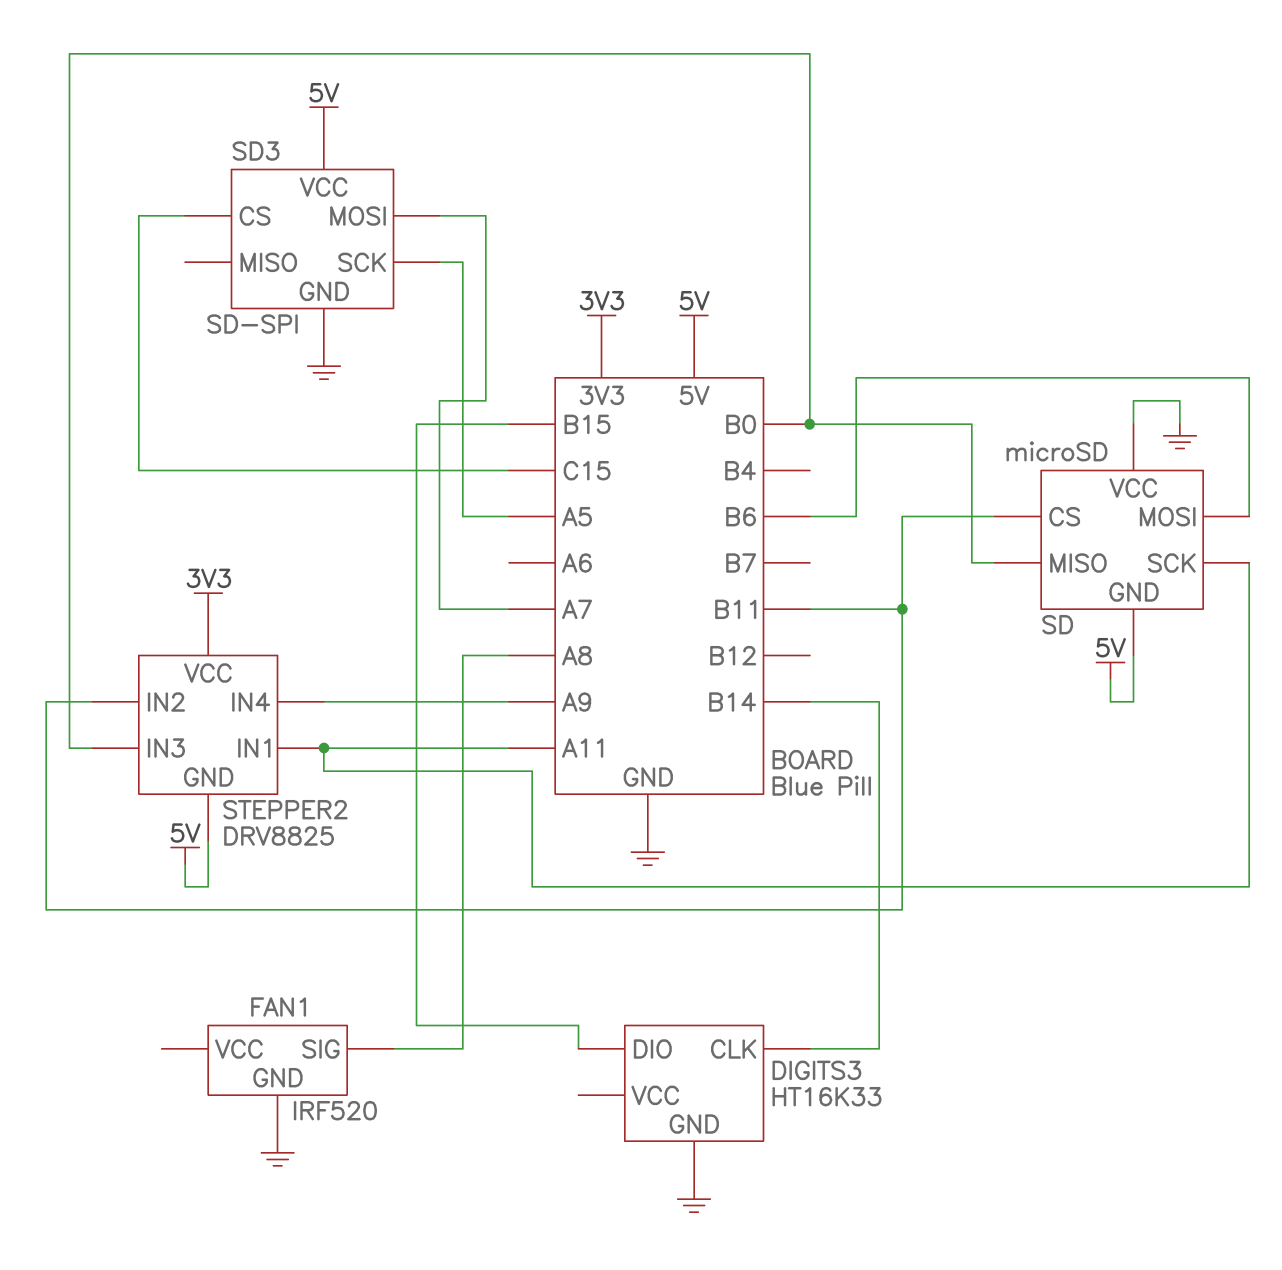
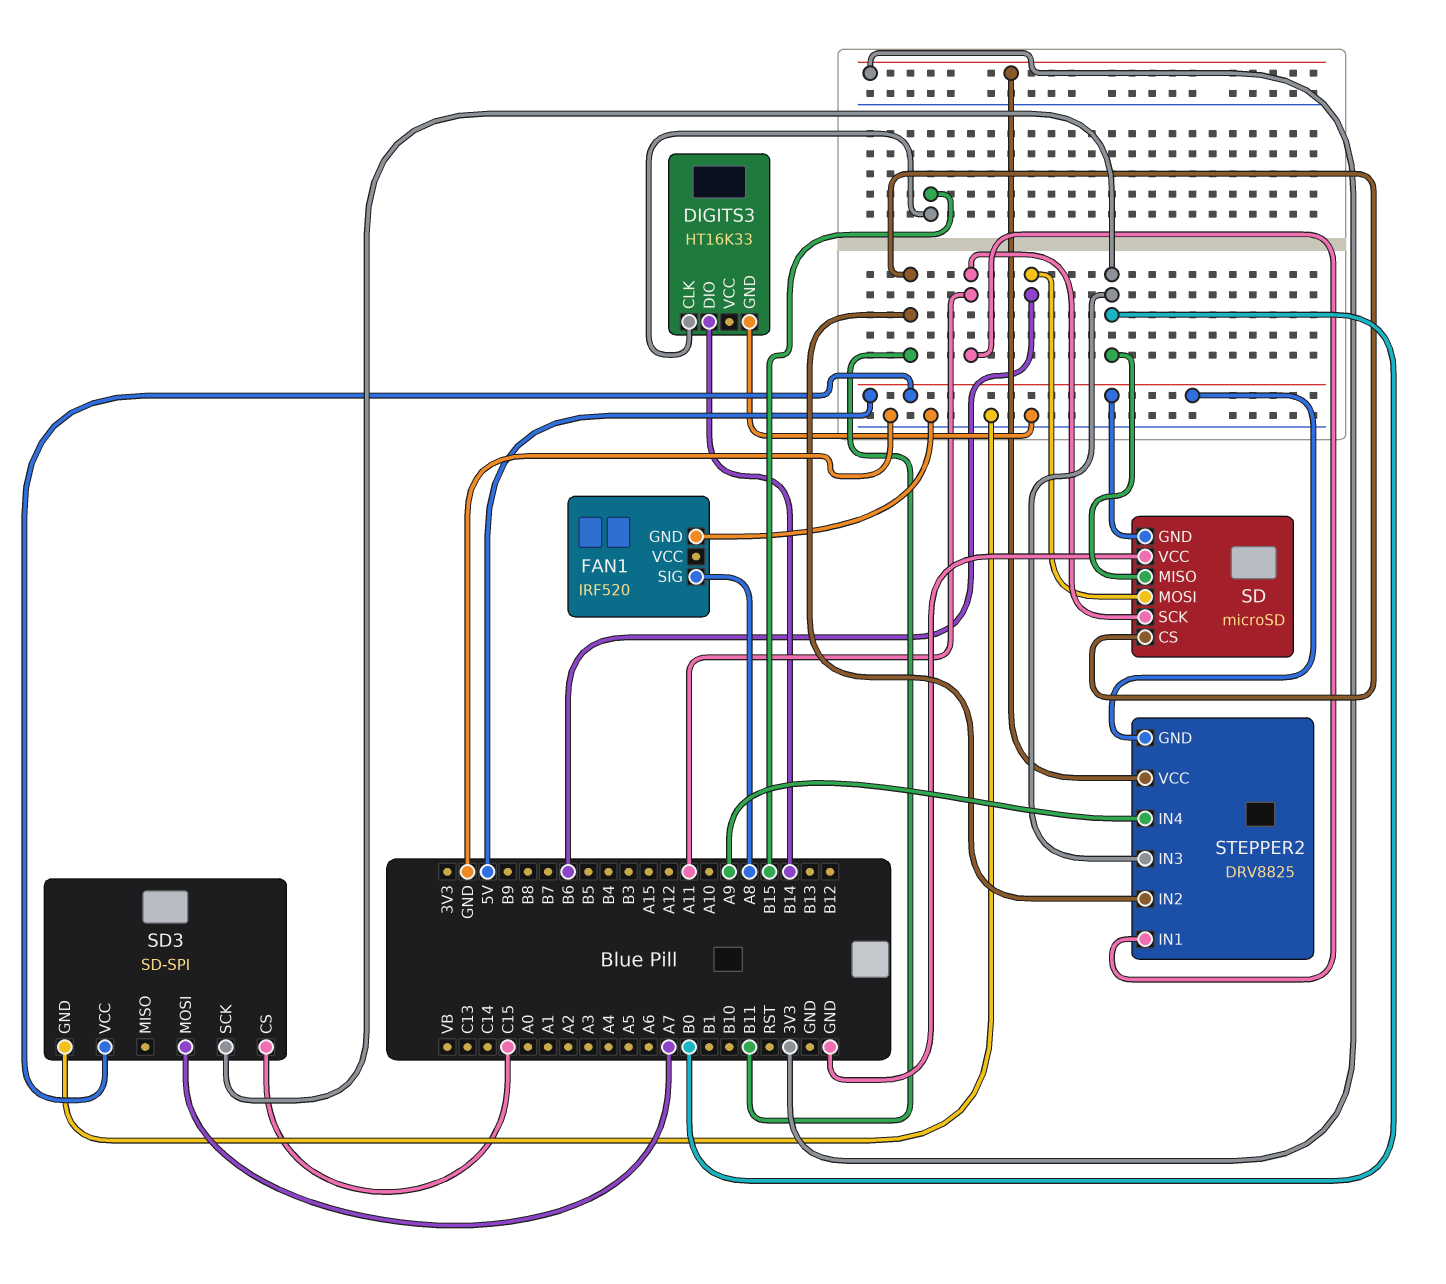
DIGITS3 pin CLK: B14 -> B15
DIGITS3 pin DIO: B15 -> B14
SD3 pin SCK: A5 -> B0

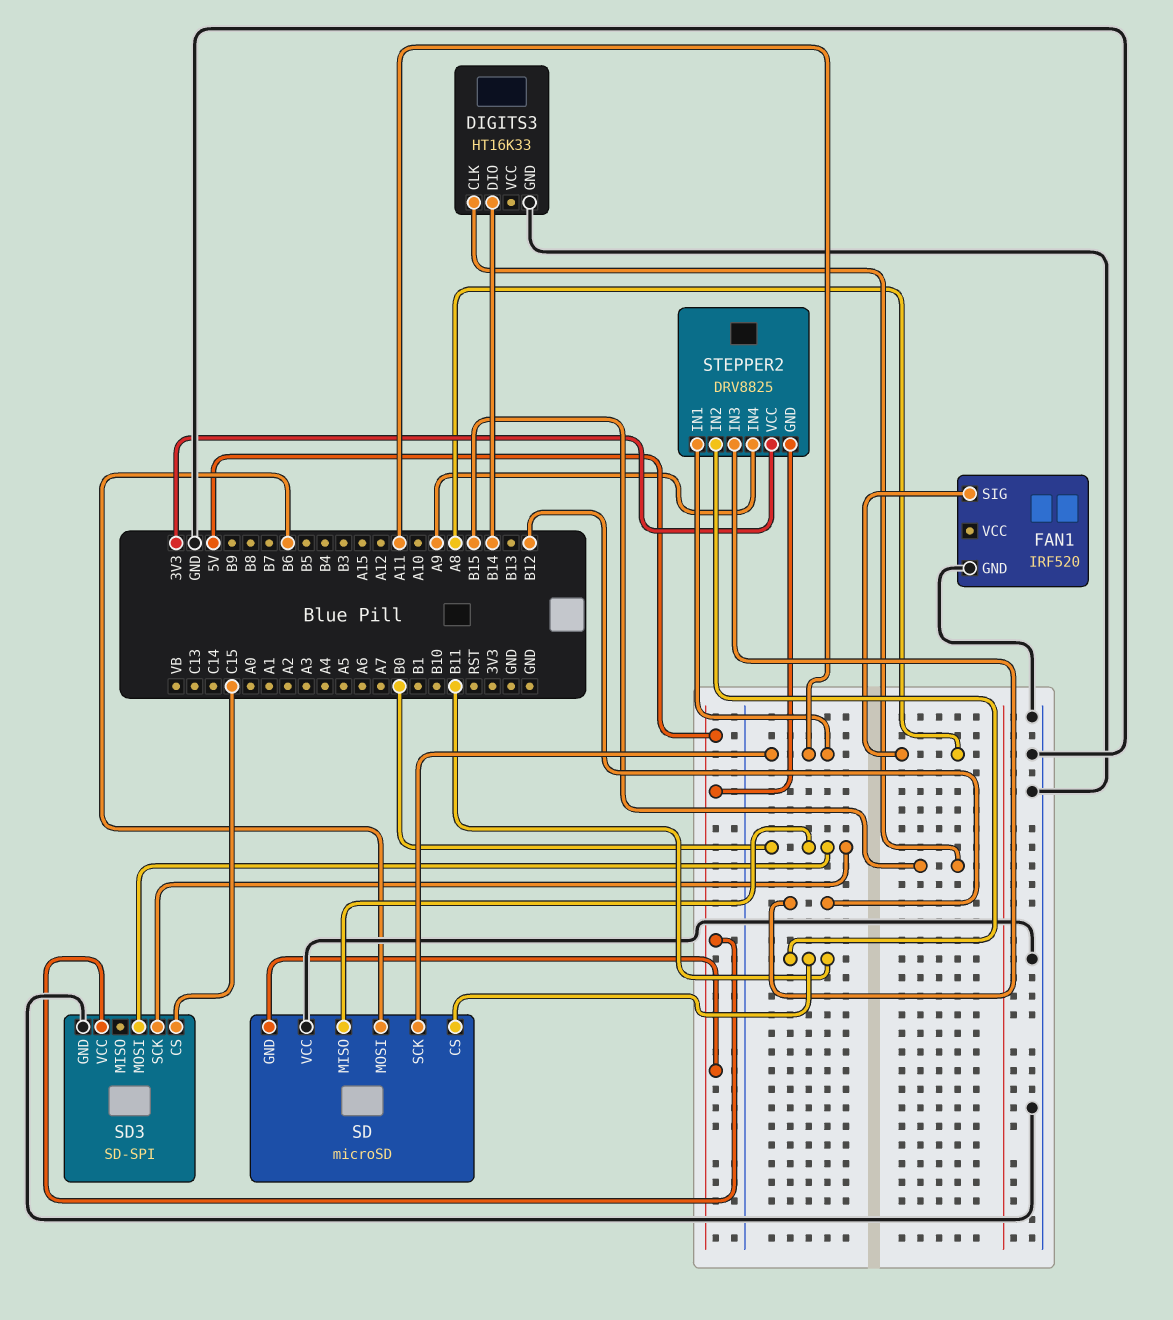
SD3 pin MOSI: A7 -> B0
STEPPER2 pin IN3: B0 -> B12

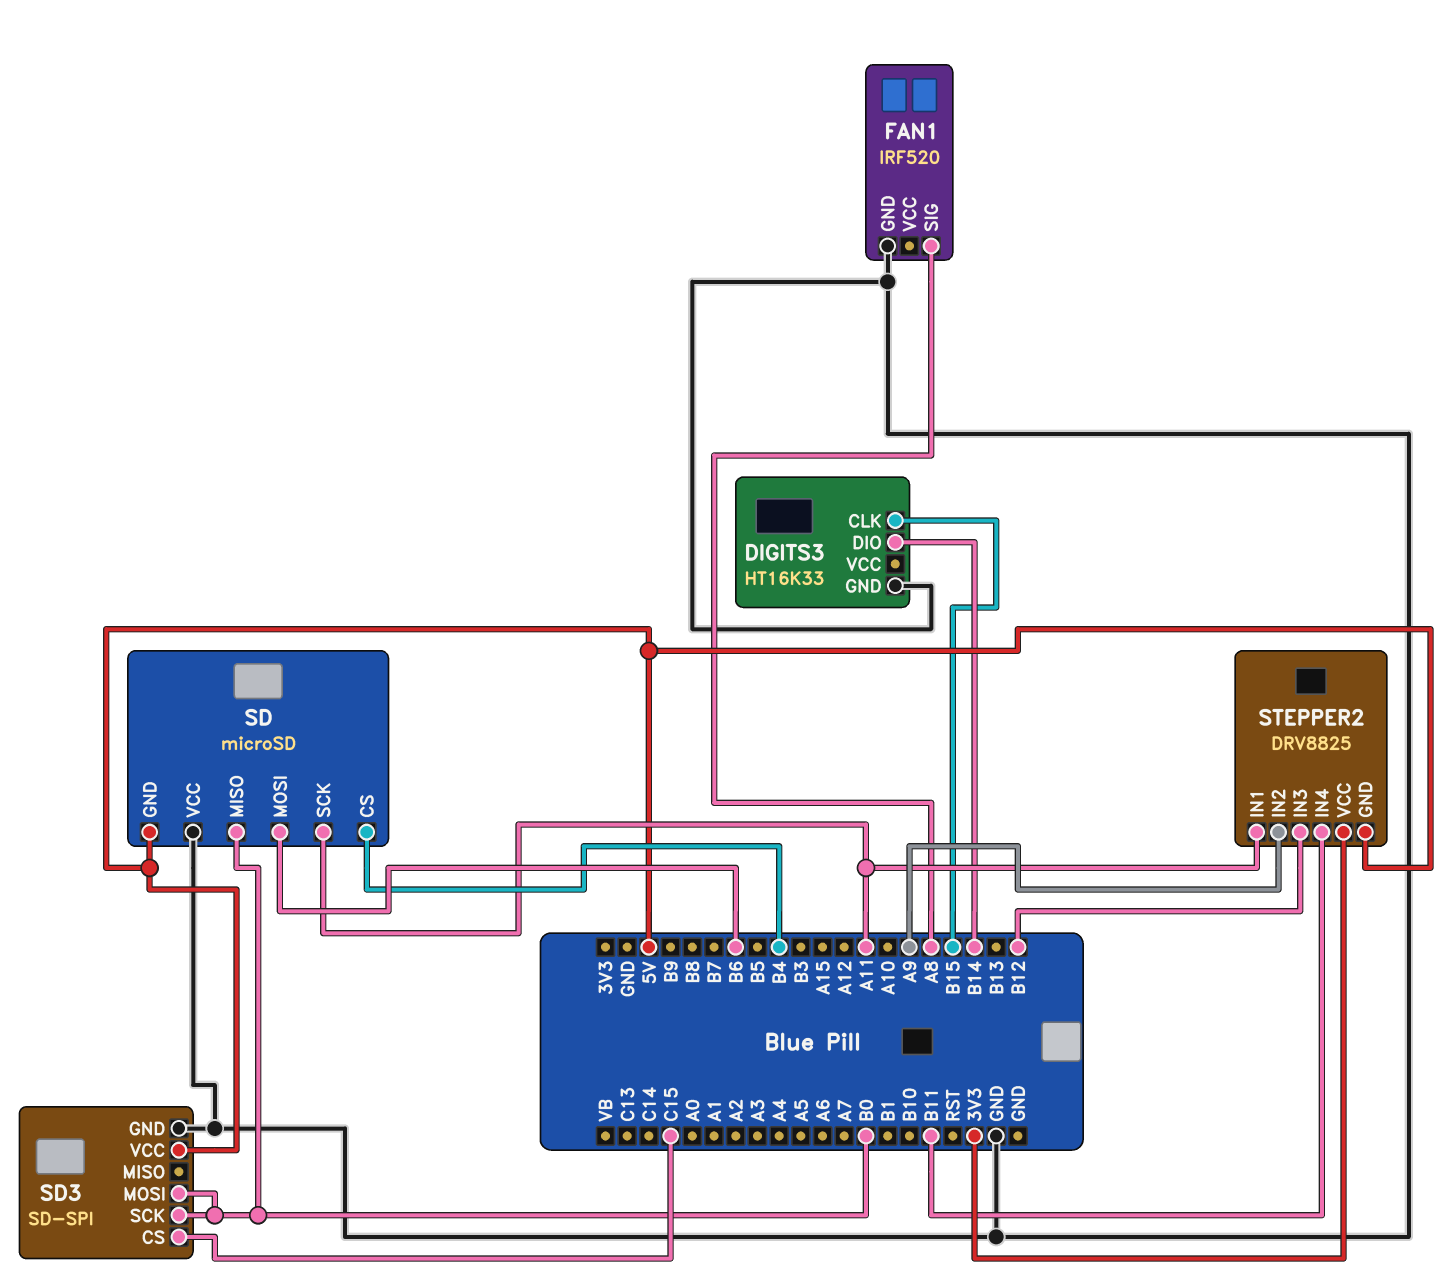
SD pin CS: B11 -> B4
STEPPER2 pin IN2: B11 -> A9
STEPPER2 pin IN4: A9 -> B11

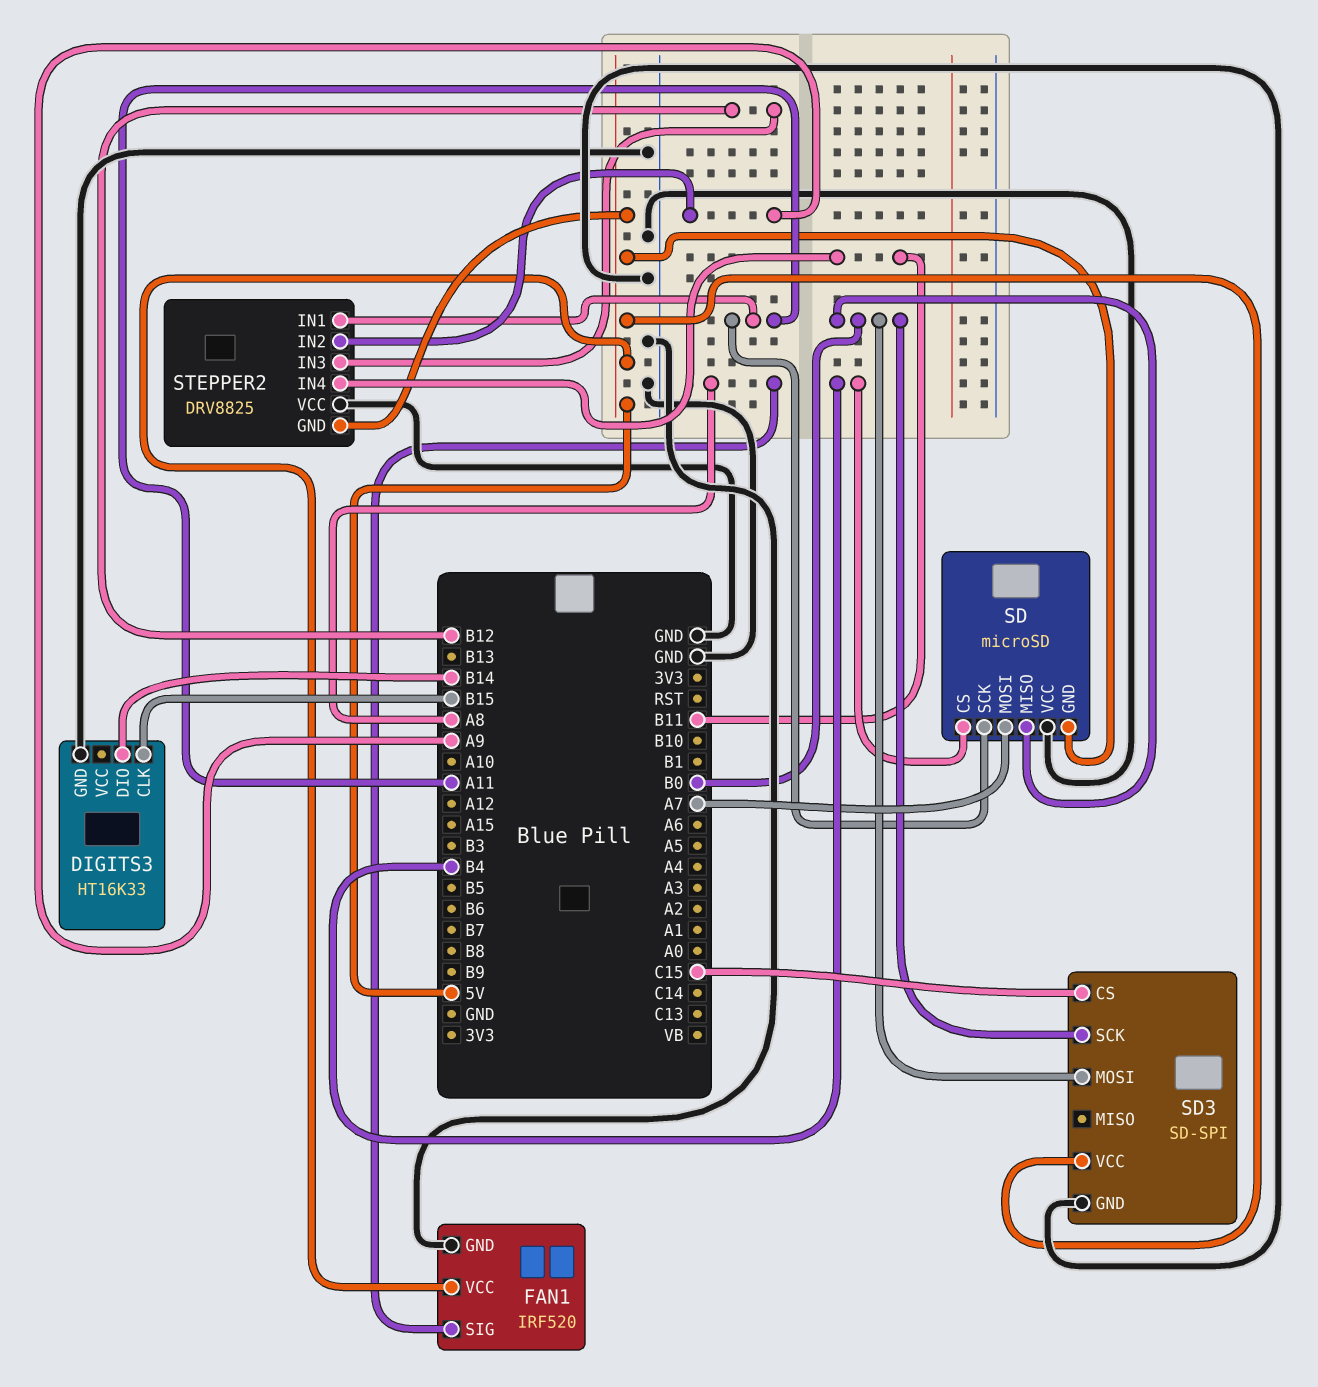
FAN1 pin VCC: none -> 5V
SD pin MOSI: B6 -> A7
STEPPER2 pin VCC: 3V3 -> GND

